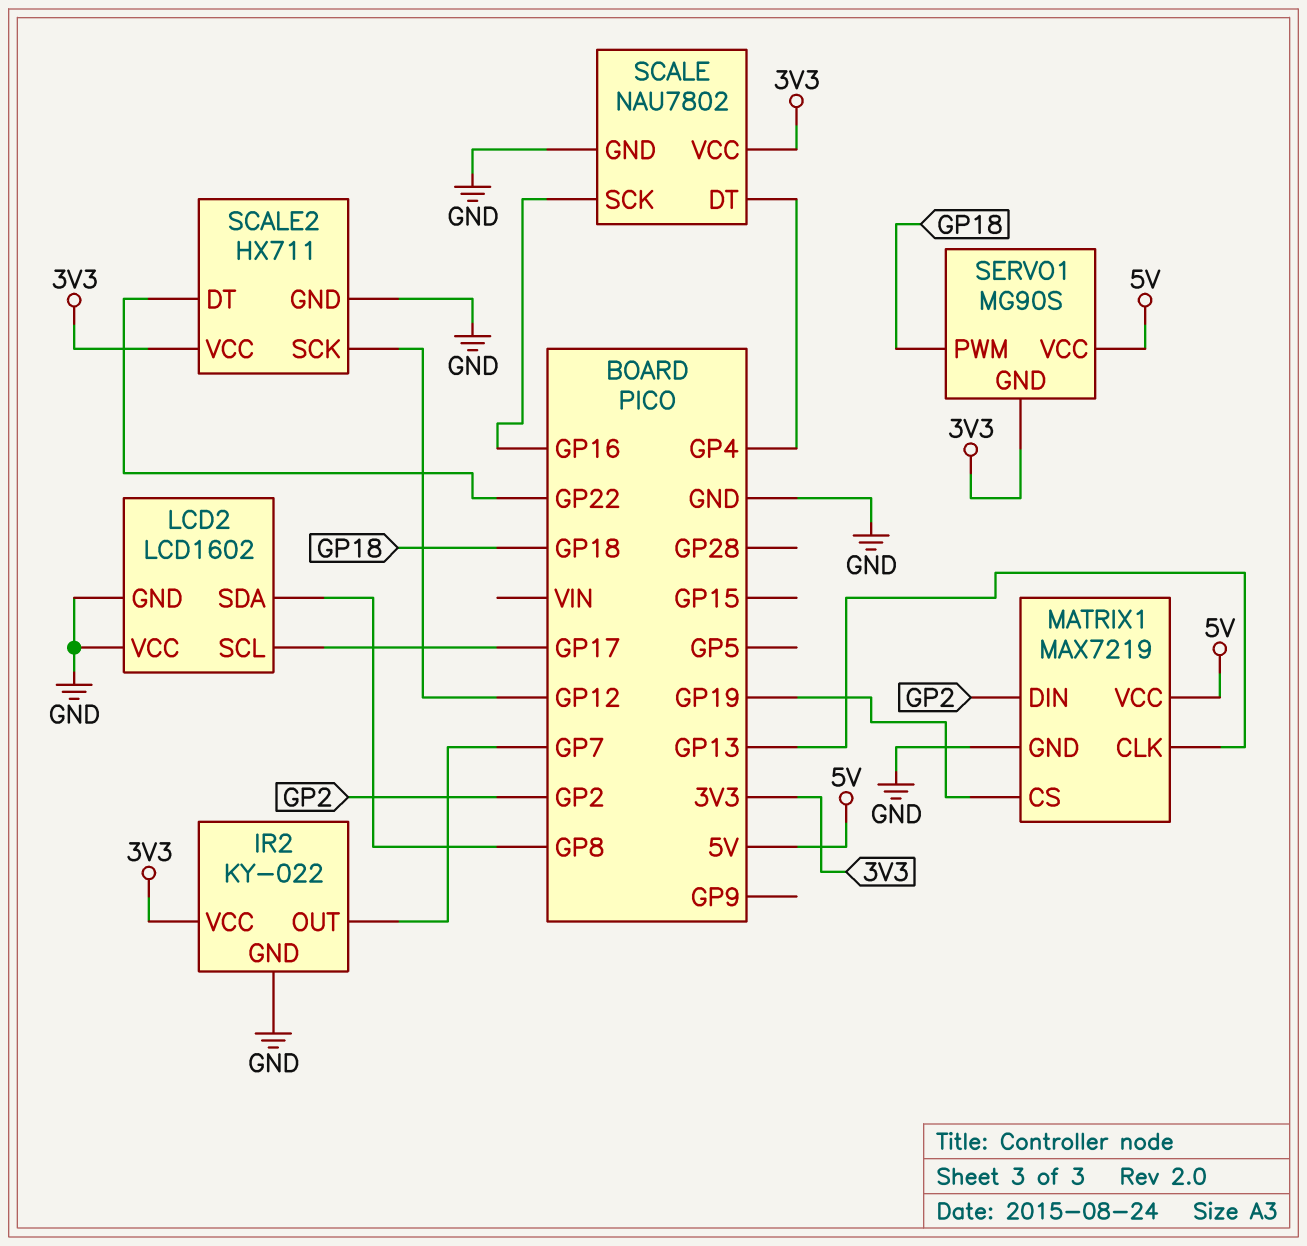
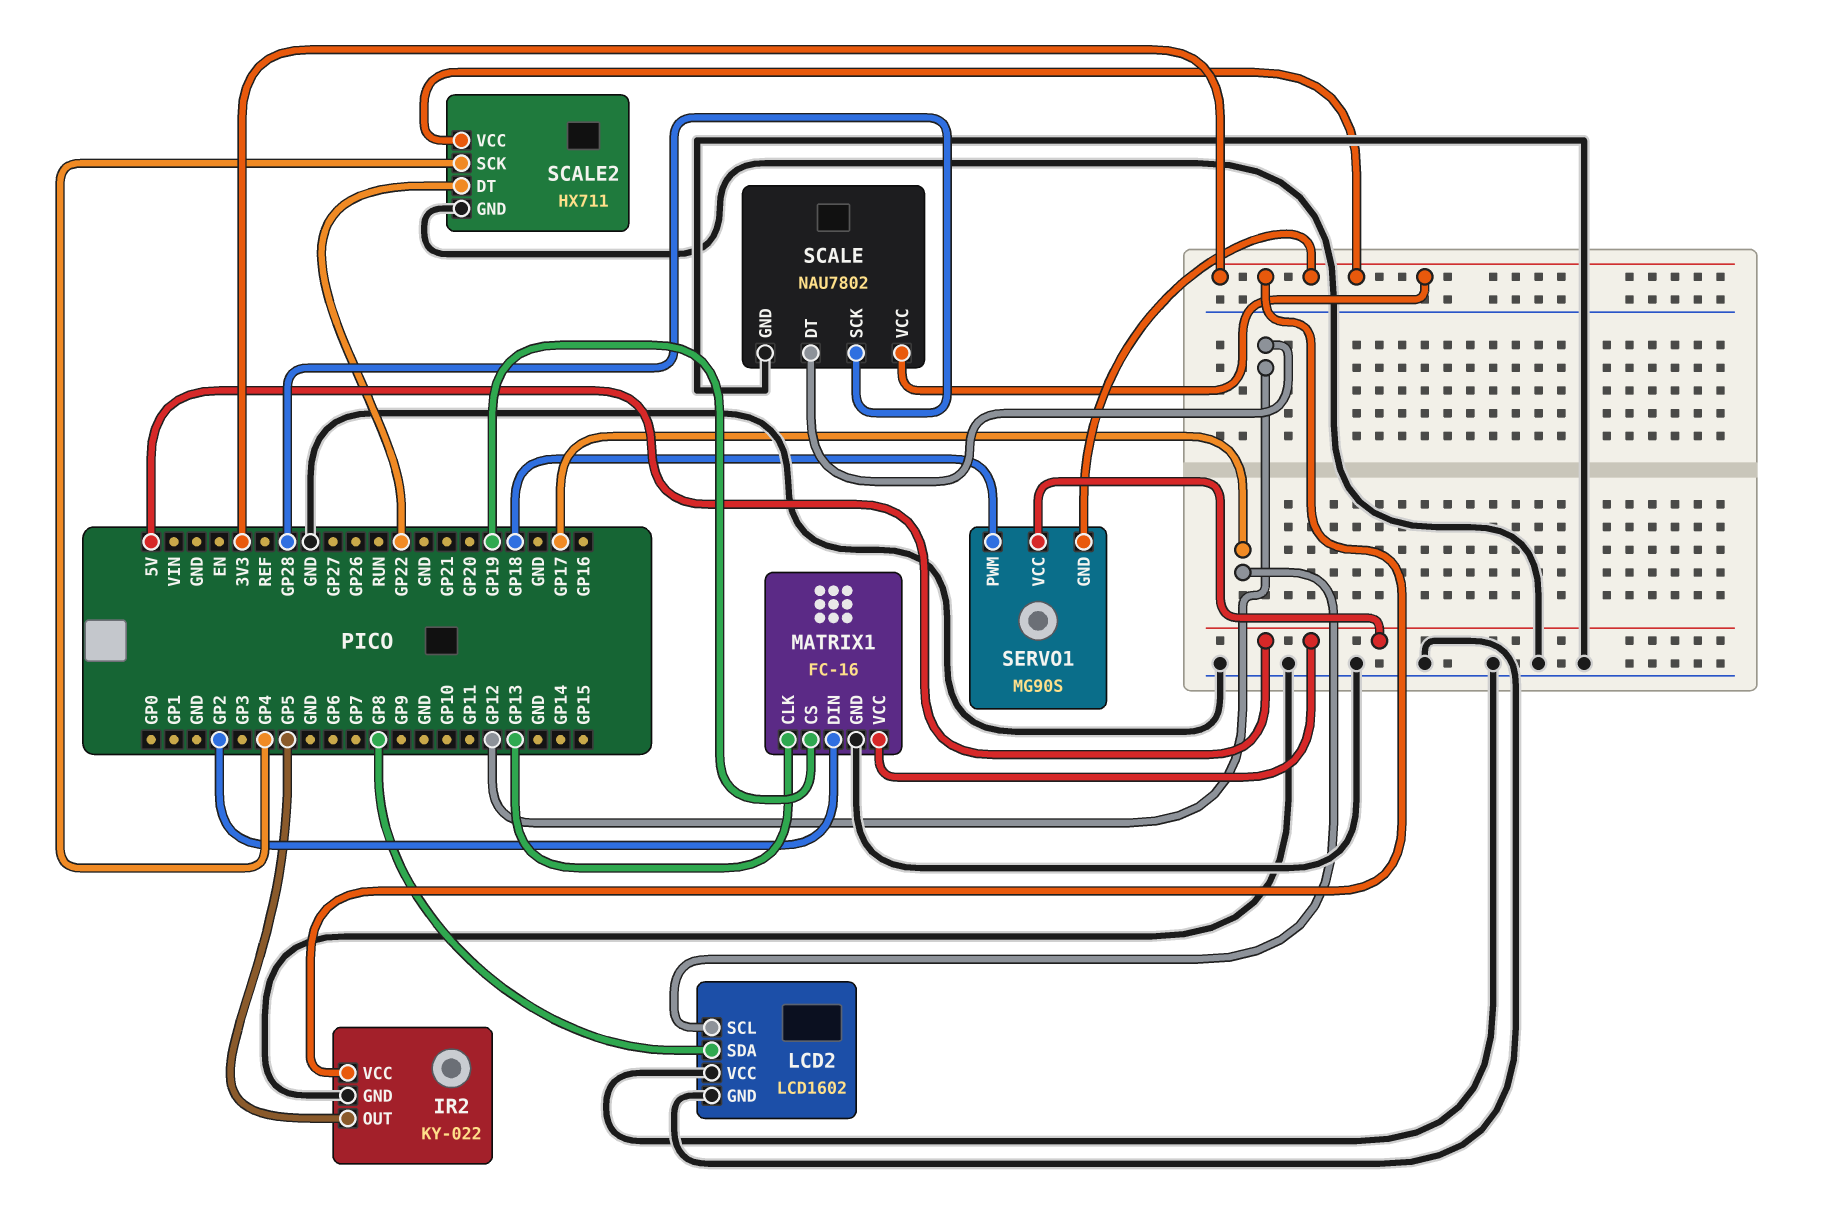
IR2 pin OUT: GP7 -> GP5
MATRIX1: MAX7219 -> FC-16
SCALE pin DT: GP4 -> GP12
SCALE pin SCK: GP16 -> GP28
SCALE2 pin SCK: GP12 -> GP4

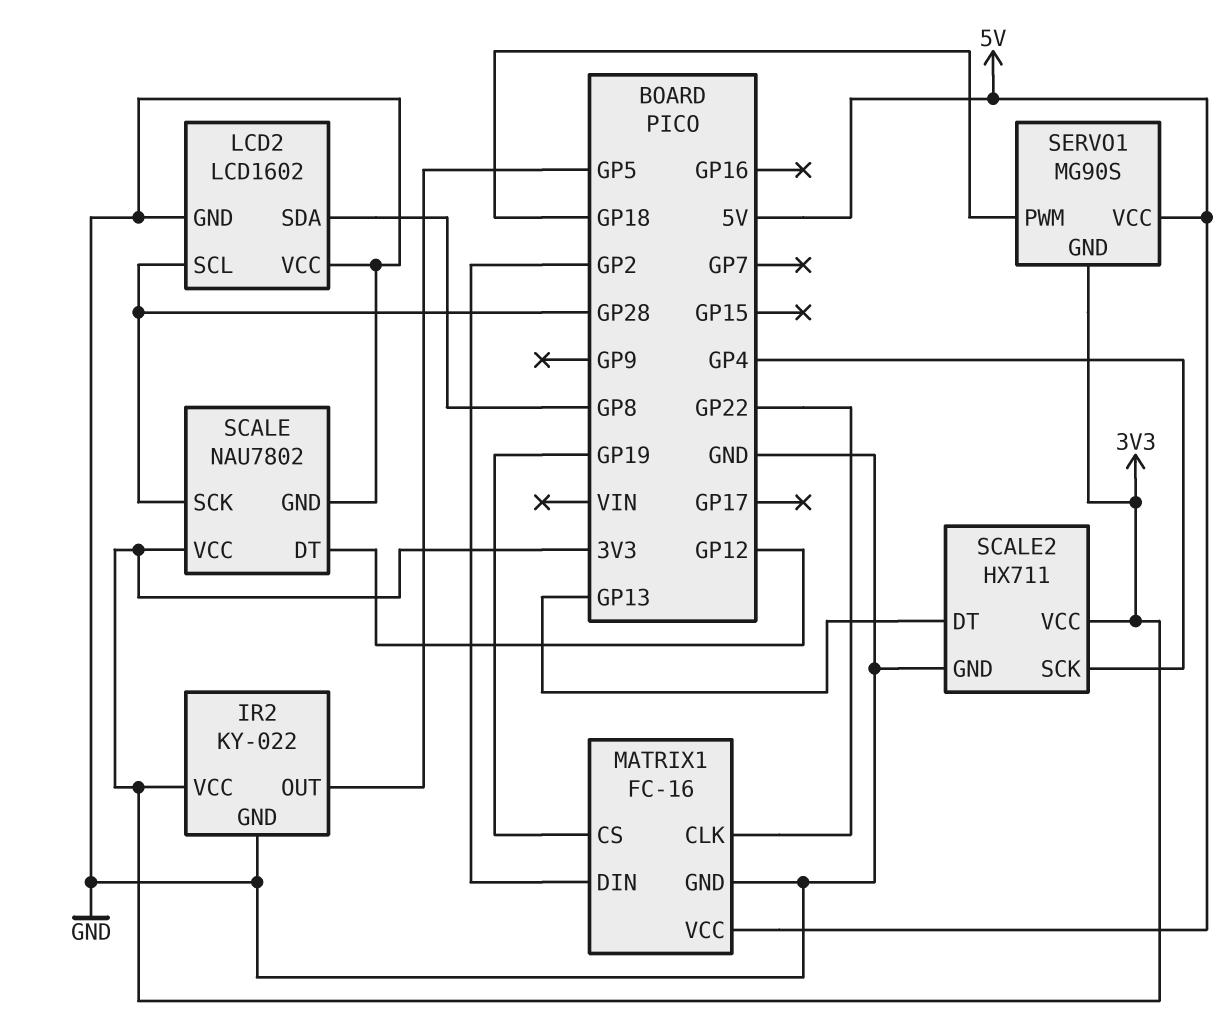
LCD2 pin SCL: GP17 -> GP28
MATRIX1 pin CLK: GP13 -> GP22
SCALE2 pin DT: GP22 -> GP13

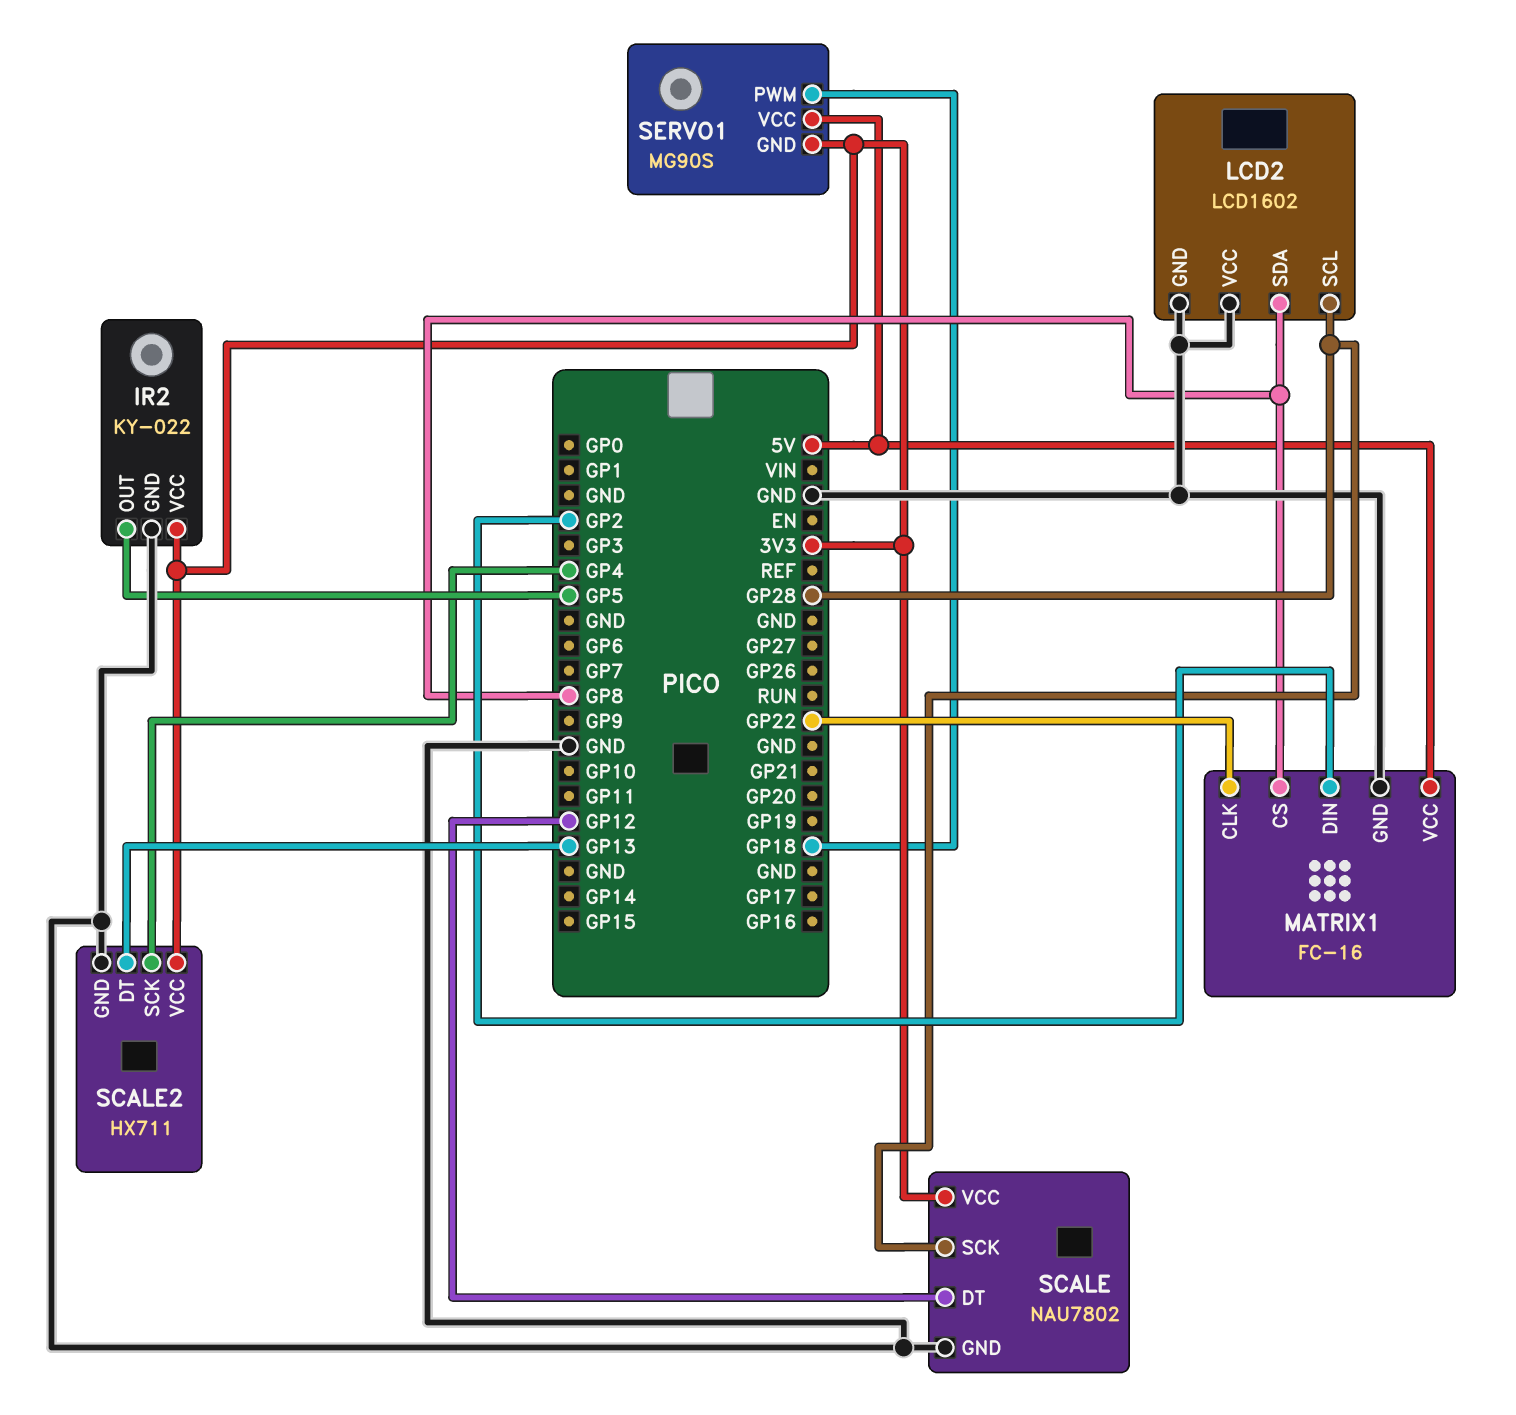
MATRIX1 pin CS: GP19 -> GP8

